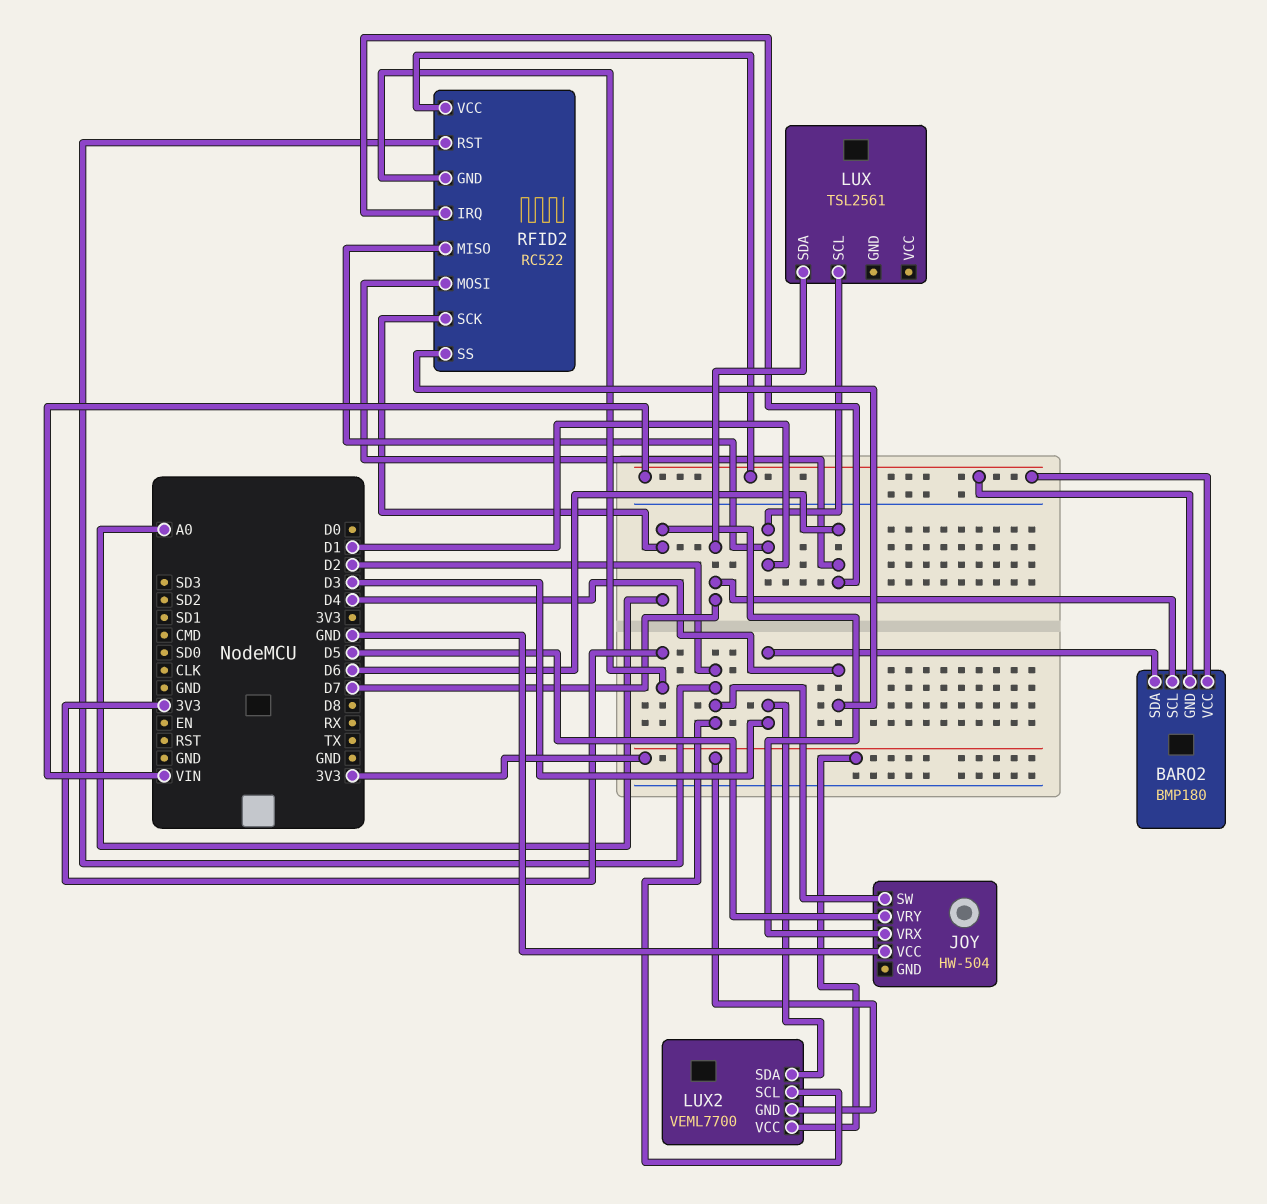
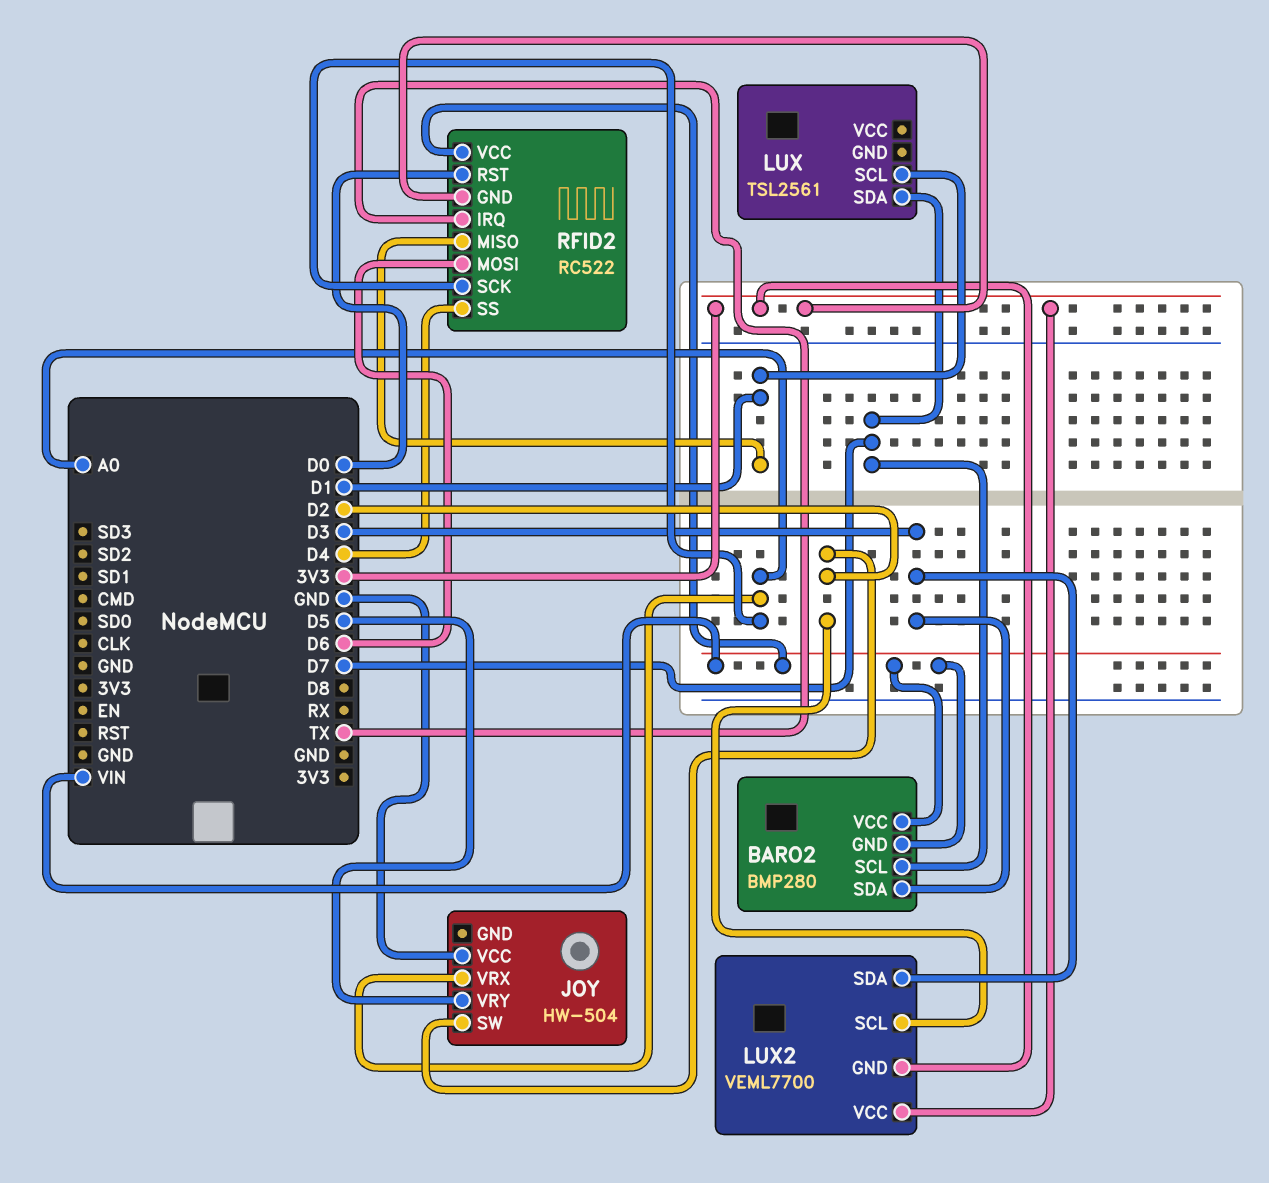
BARO2: BMP180 -> BMP280
RFID2 pin IRQ: D6 -> TX
RFID2 pin RST: D2 -> D0

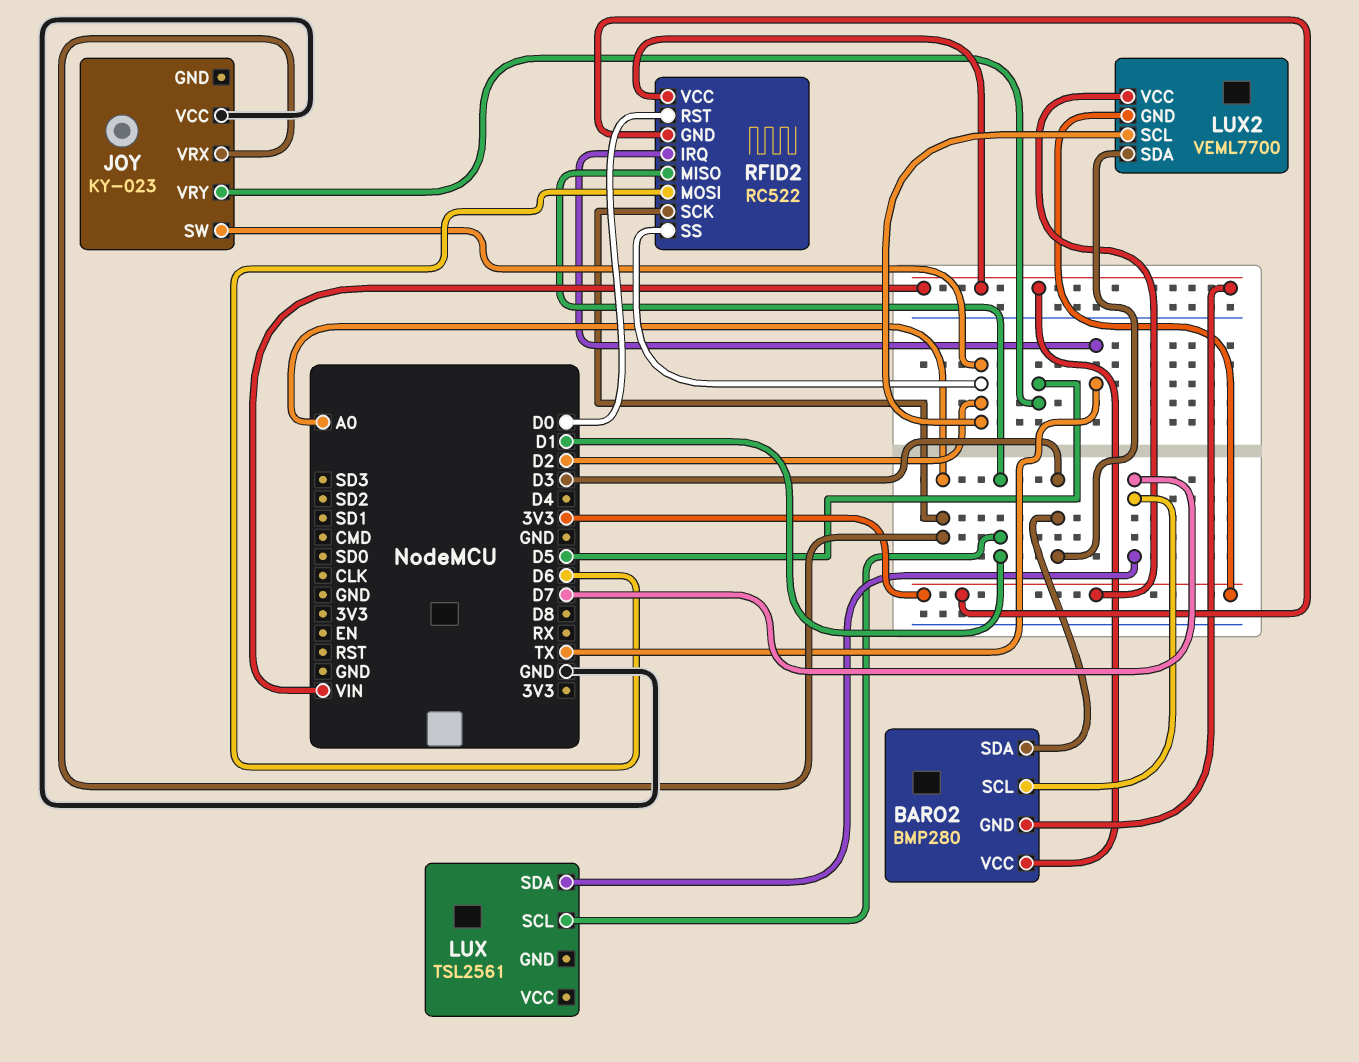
JOY: HW-504 -> KY-023
RFID2 pin SS: D4 -> D2

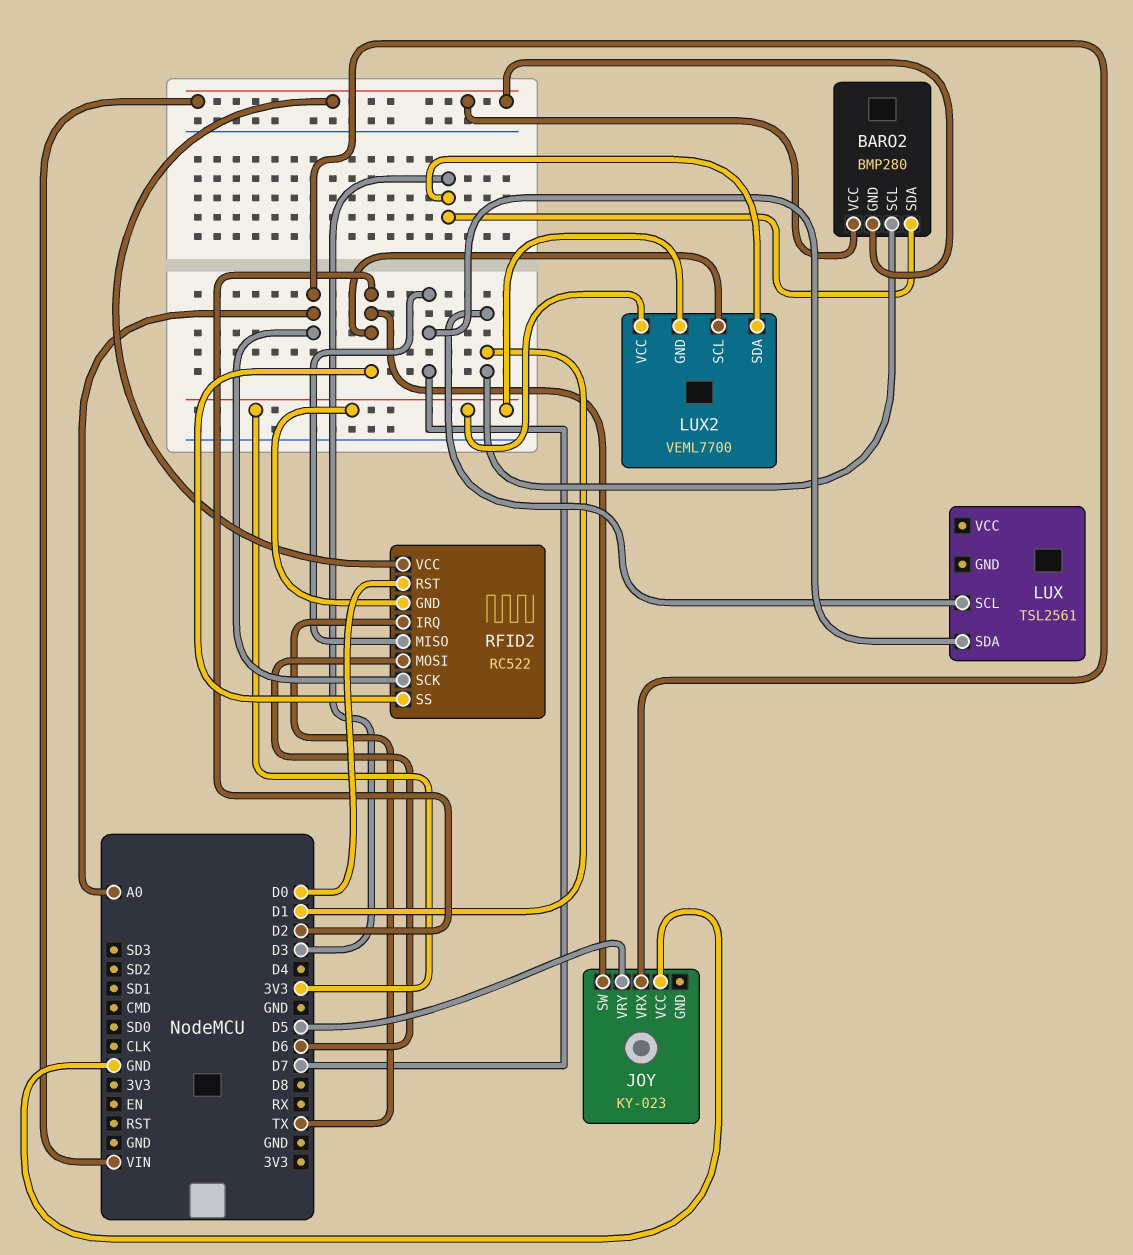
BARO2 pin SCL: D7 -> D1
RFID2 pin MISO: D1 -> D7

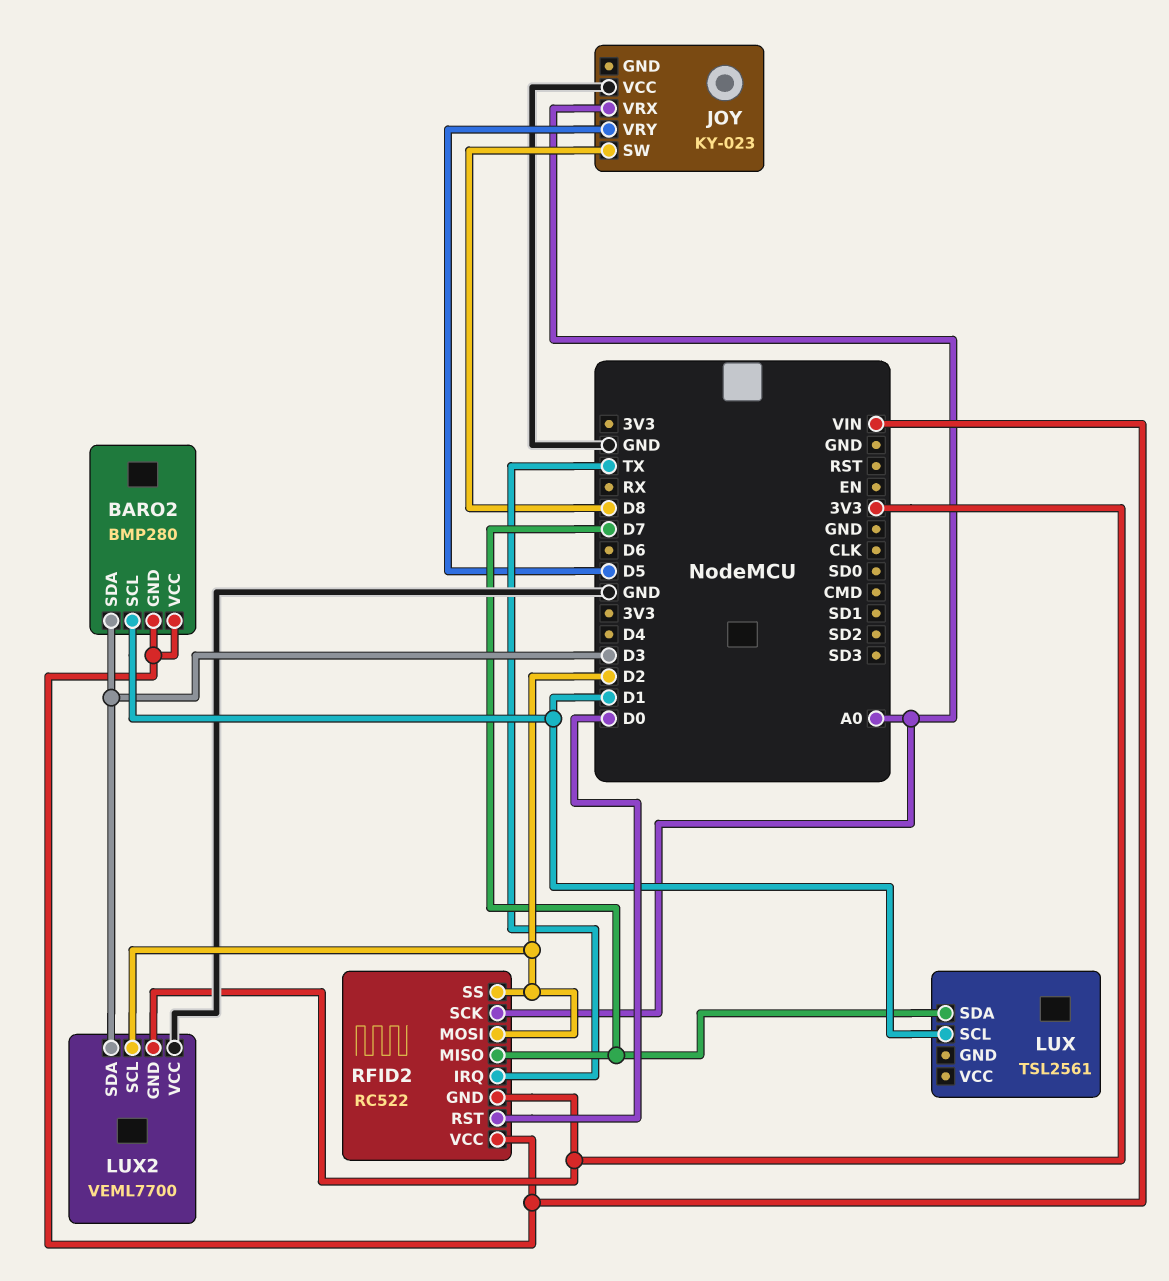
JOY pin SW: D2 -> D8
LUX2 pin VCC: 3V3 -> GND
RFID2 pin MOSI: D6 -> D2

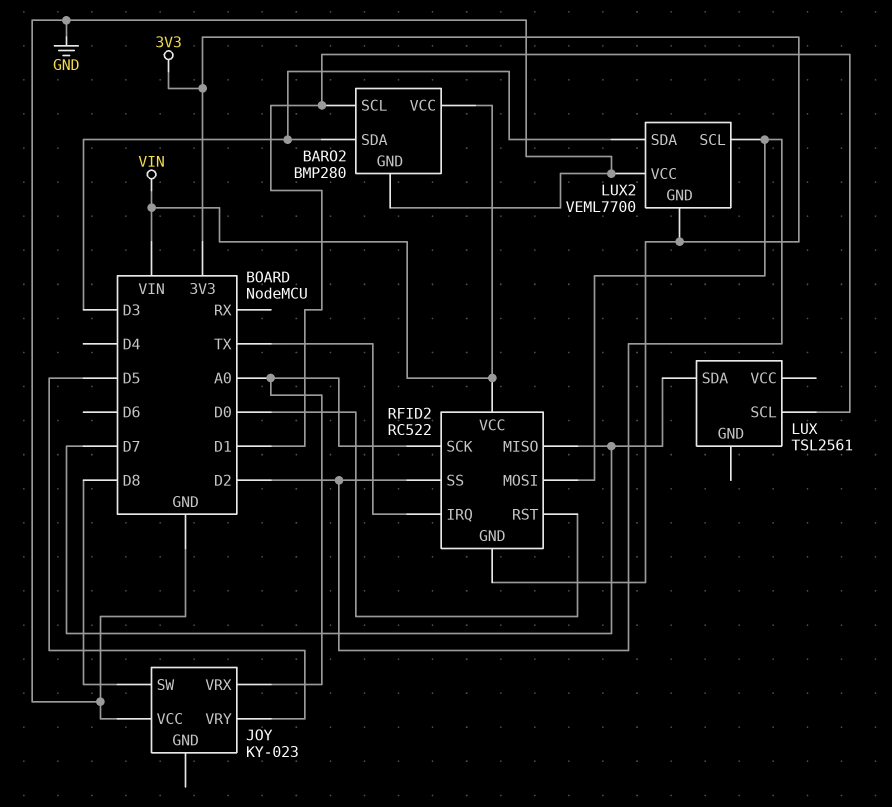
BARO2 pin GND: VIN -> GND

